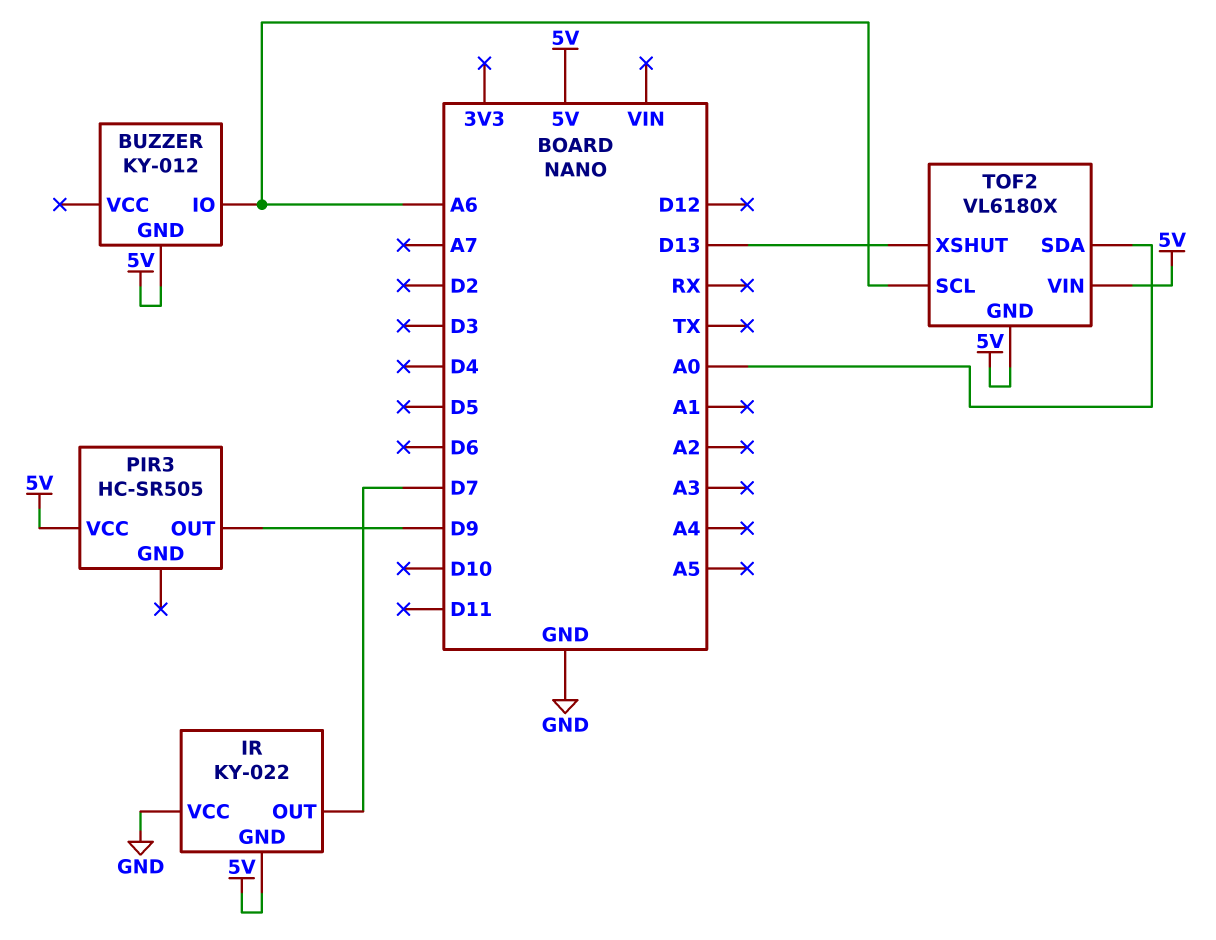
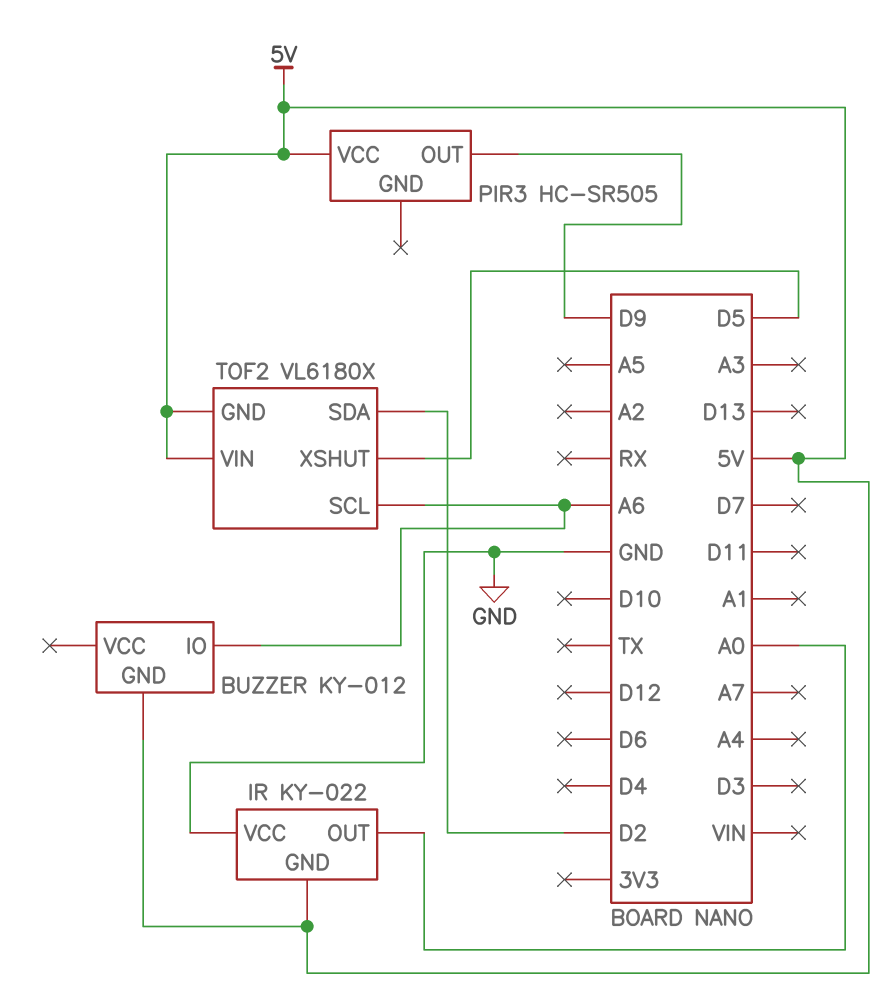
IR pin OUT: D7 -> A0
TOF2 pin SDA: A0 -> D2
TOF2 pin XSHUT: D13 -> D5

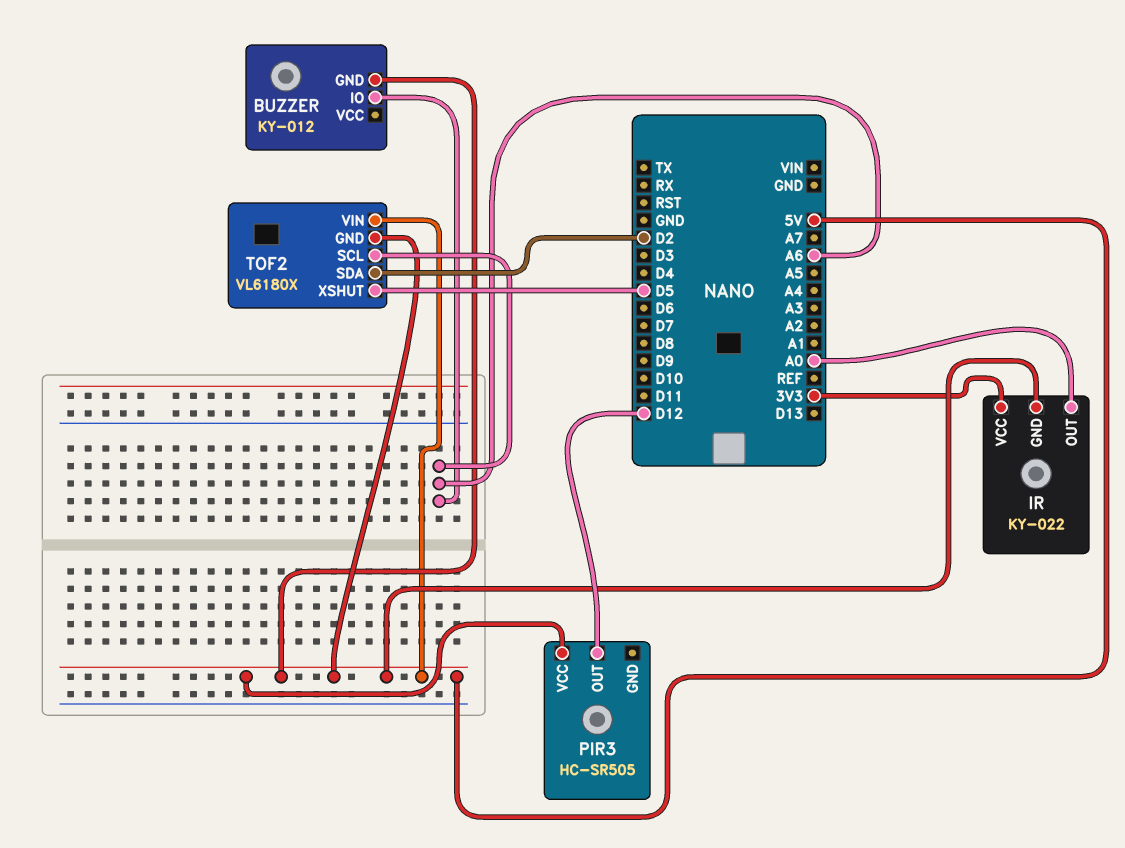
IR pin VCC: GND -> 3V3
PIR3 pin OUT: D9 -> D12

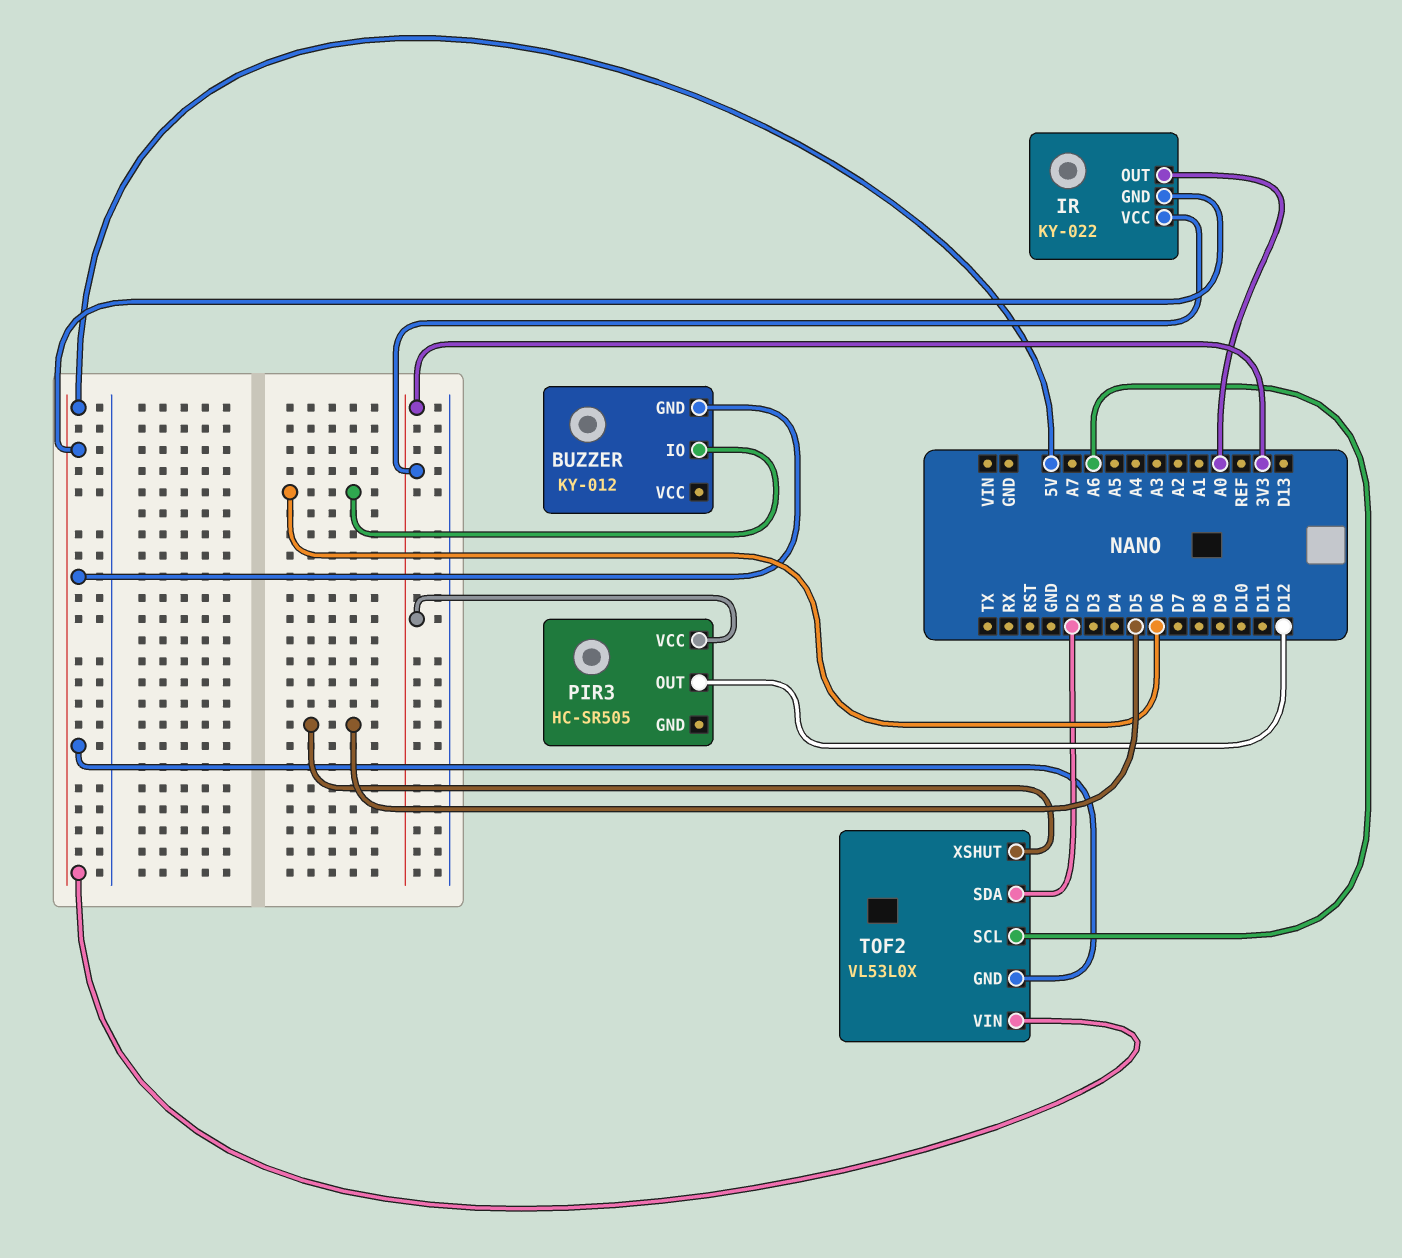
BUZZER pin IO: A6 -> D6
PIR3 pin VCC: 5V -> 3V3
TOF2: VL6180X -> VL53L0X

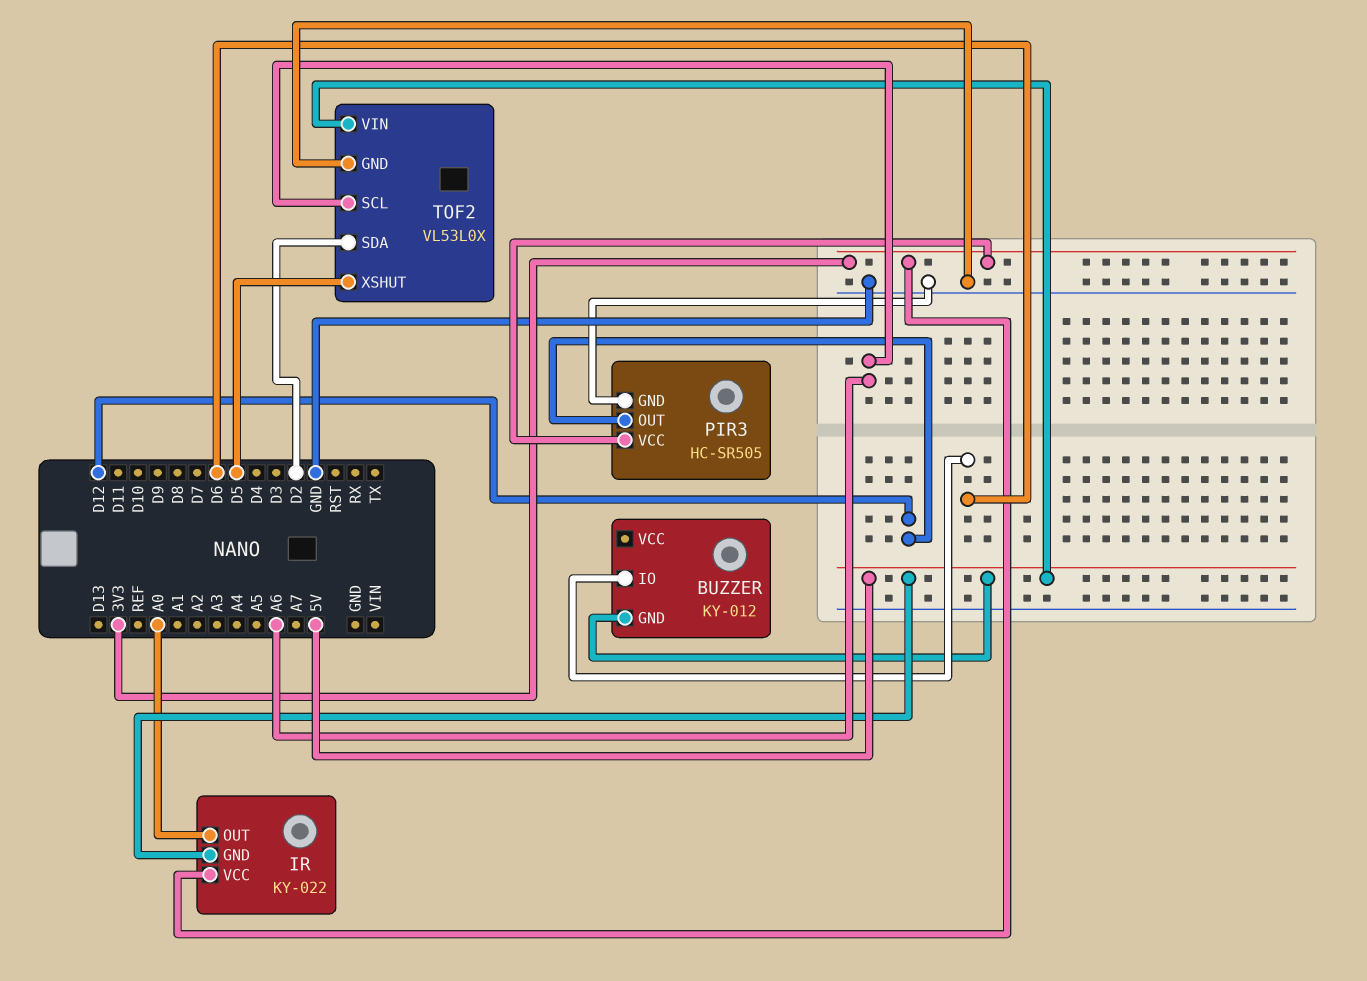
PIR3 pin GND: none -> GND
TOF2 pin GND: 5V -> GND

